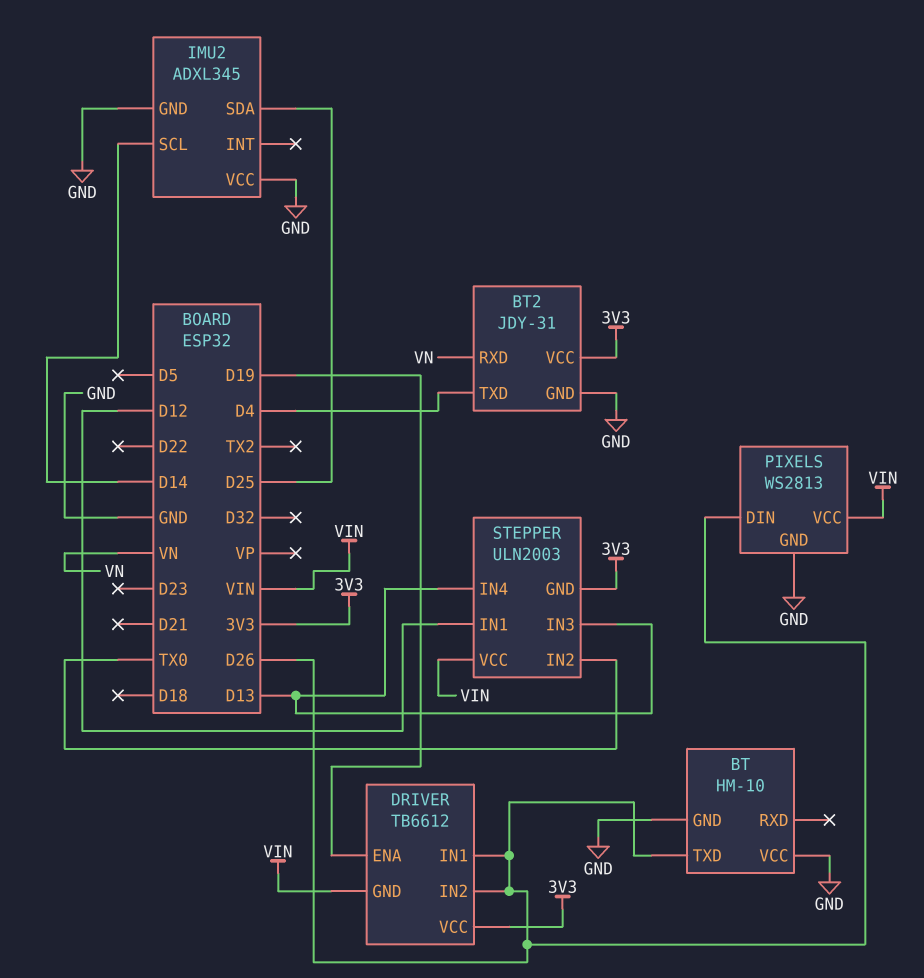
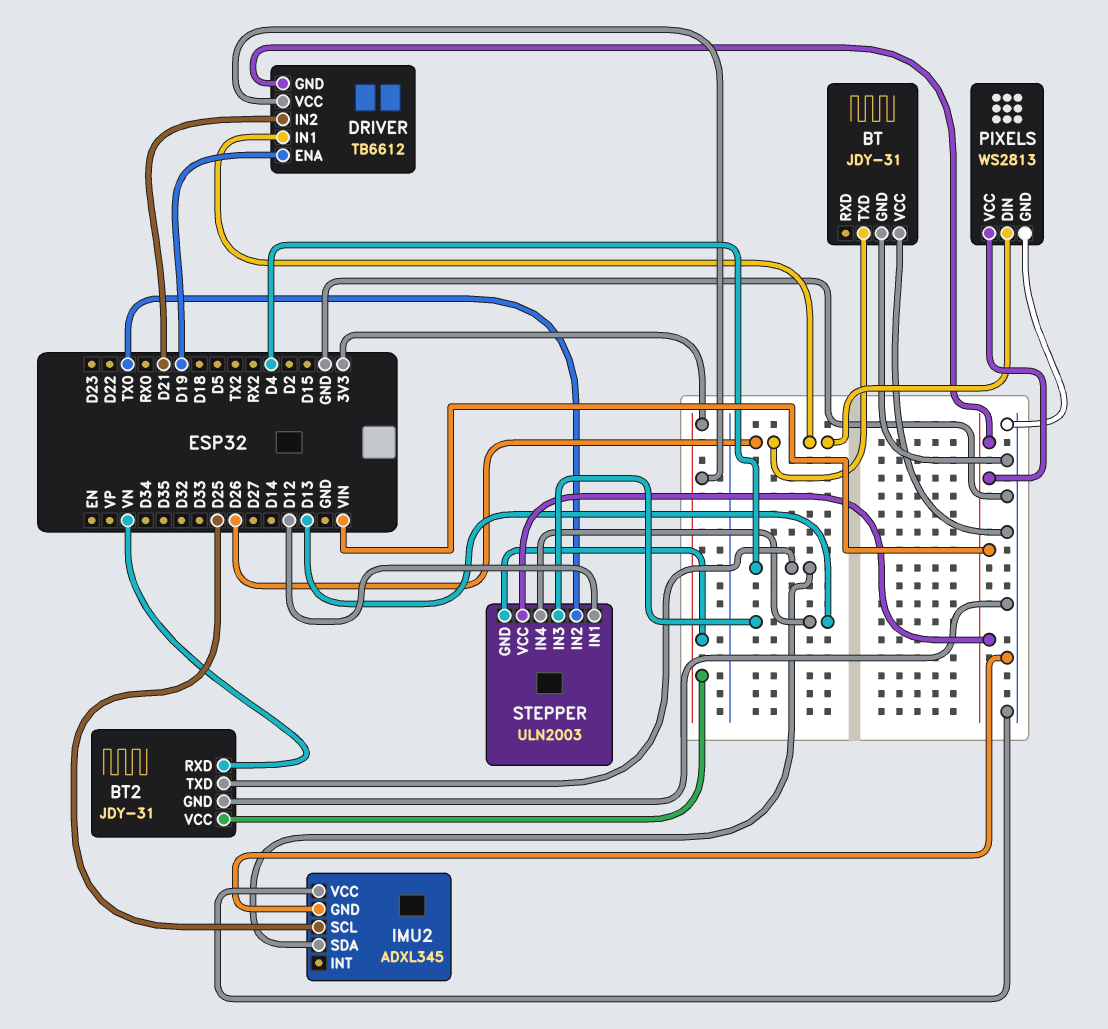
BT: HM-10 -> JDY-31
DRIVER pin IN2: D26 -> D21
IMU2 pin SCL: D14 -> D25
IMU2 pin SDA: D25 -> D4

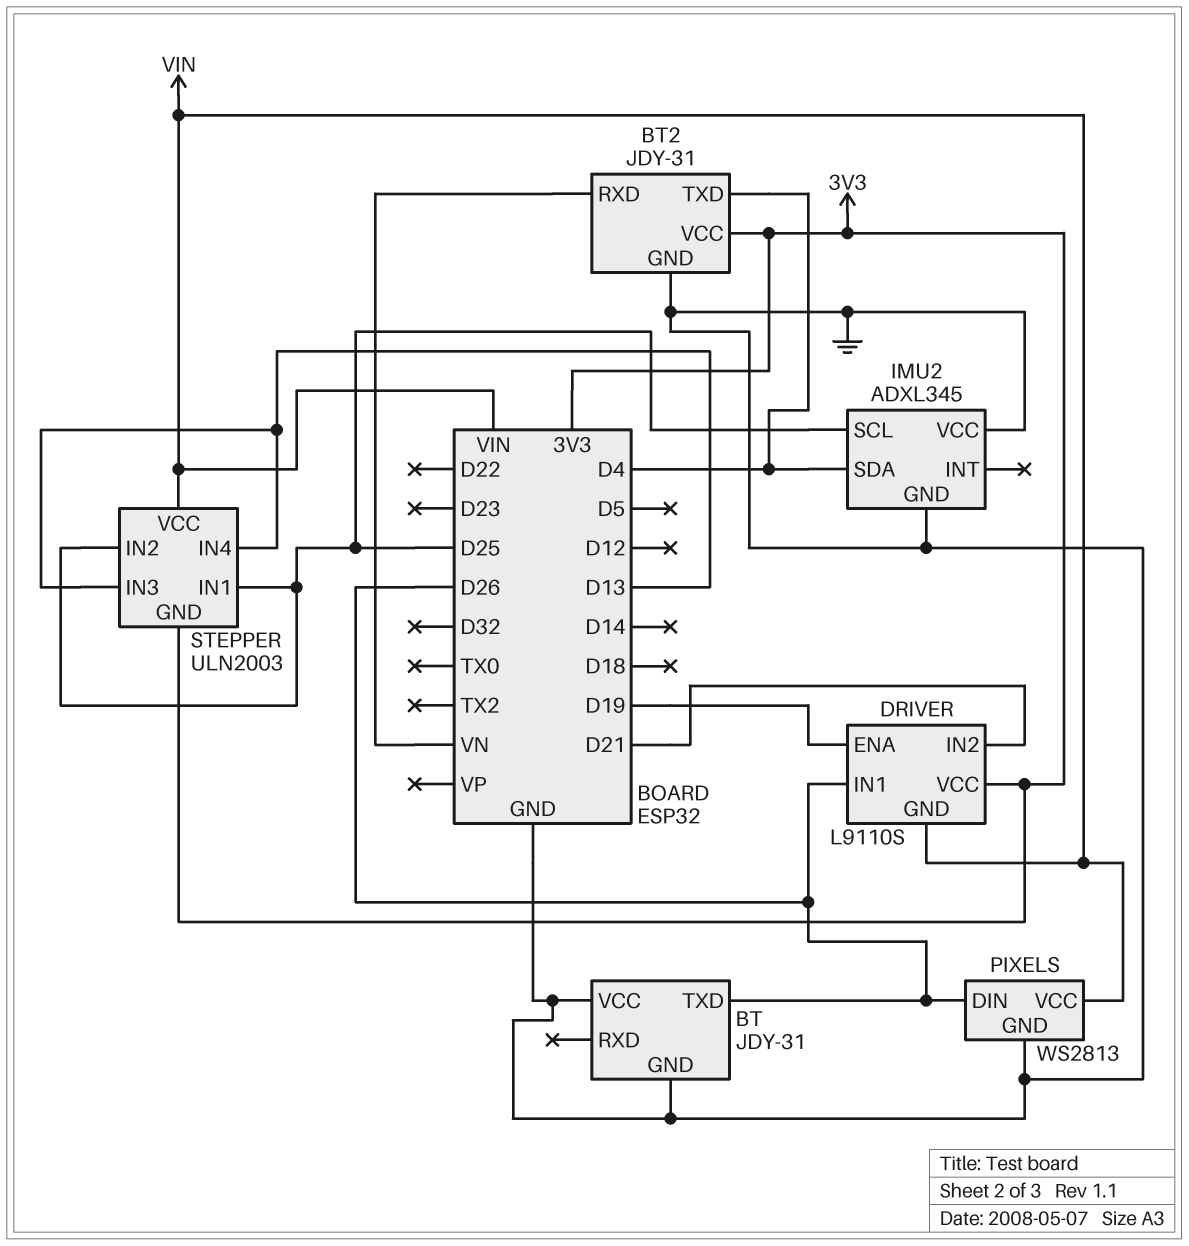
DRIVER: TB6612 -> L9110S
STEPPER pin IN1: D12 -> D25
STEPPER pin IN2: TX0 -> D25

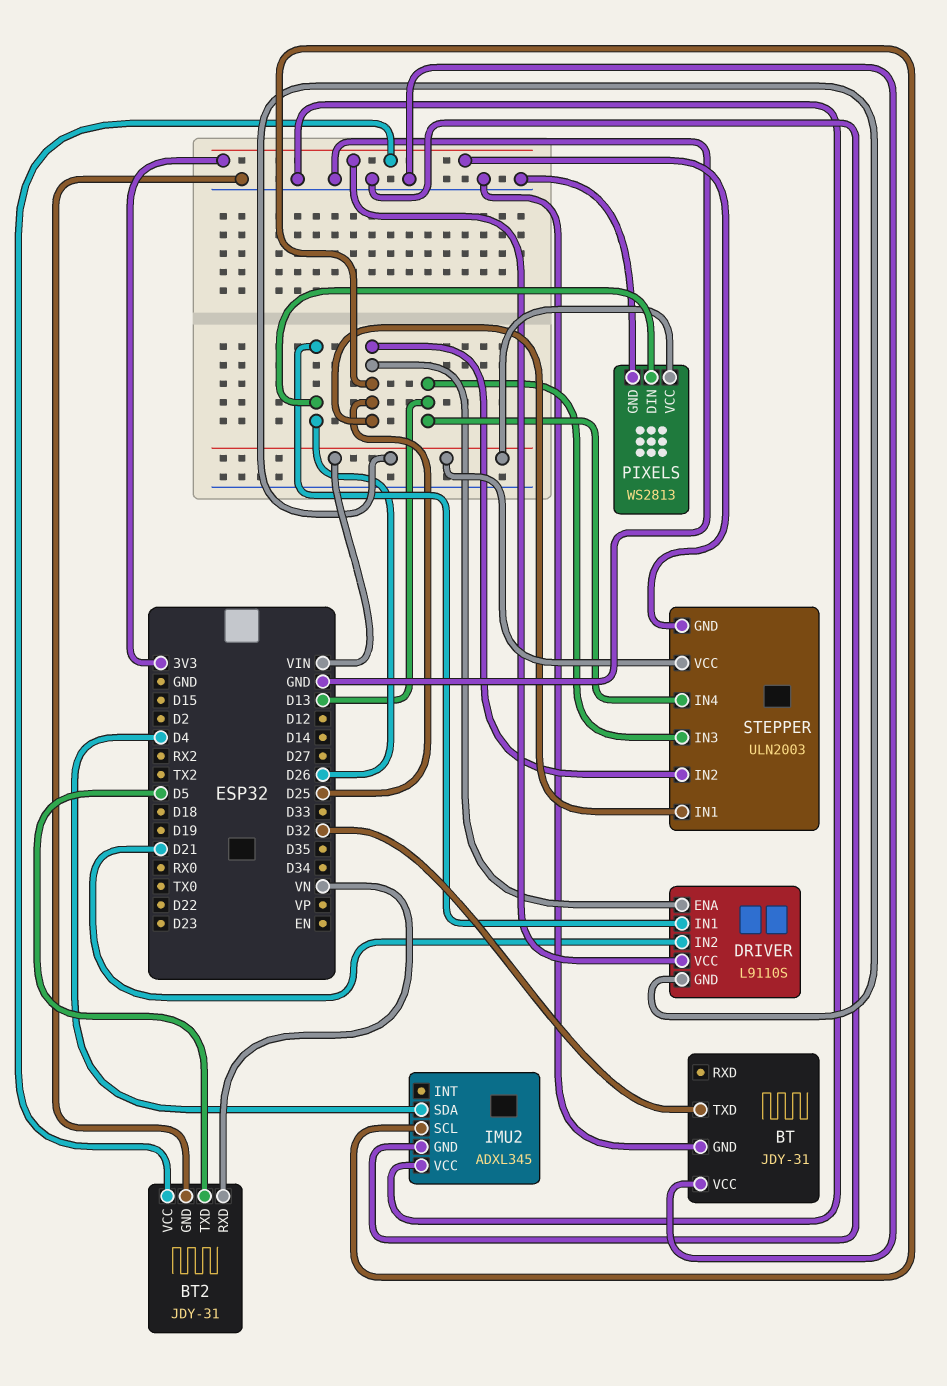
BT pin TXD: D26 -> D32
BT2 pin TXD: D4 -> D5
DRIVER pin ENA: D19 -> D25

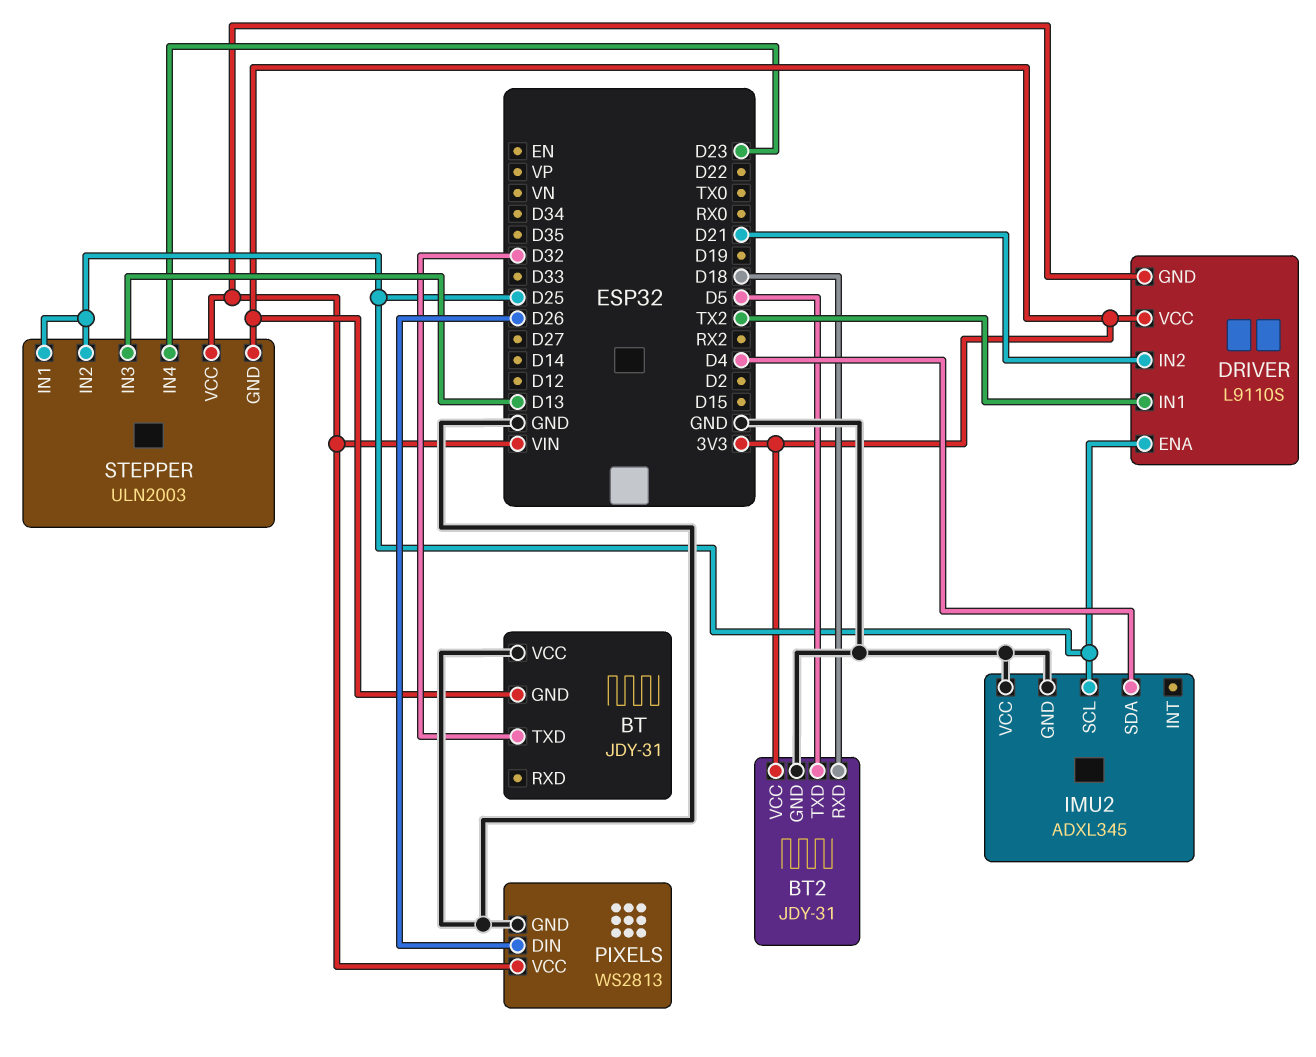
BT pin GND: GND -> 3V3
BT2 pin RXD: VN -> D18
DRIVER pin IN1: D26 -> TX2
STEPPER pin IN4: D13 -> D23

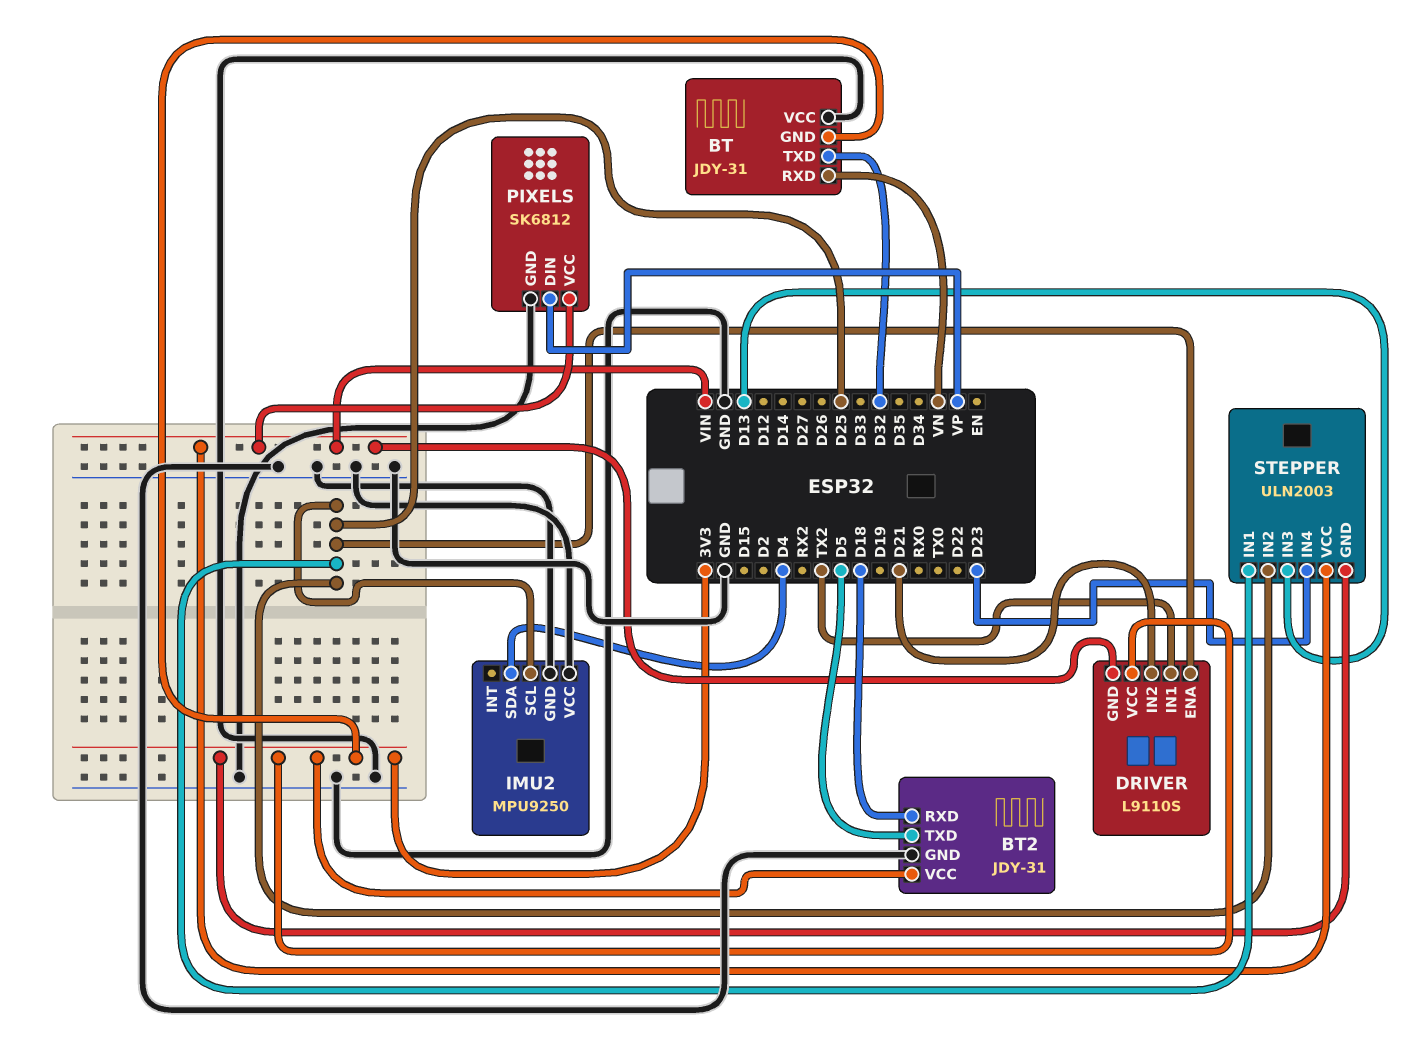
BT pin RXD: none -> VN
IMU2: ADXL345 -> MPU9250
PIXELS: WS2813 -> SK6812
PIXELS pin DIN: D26 -> VP

